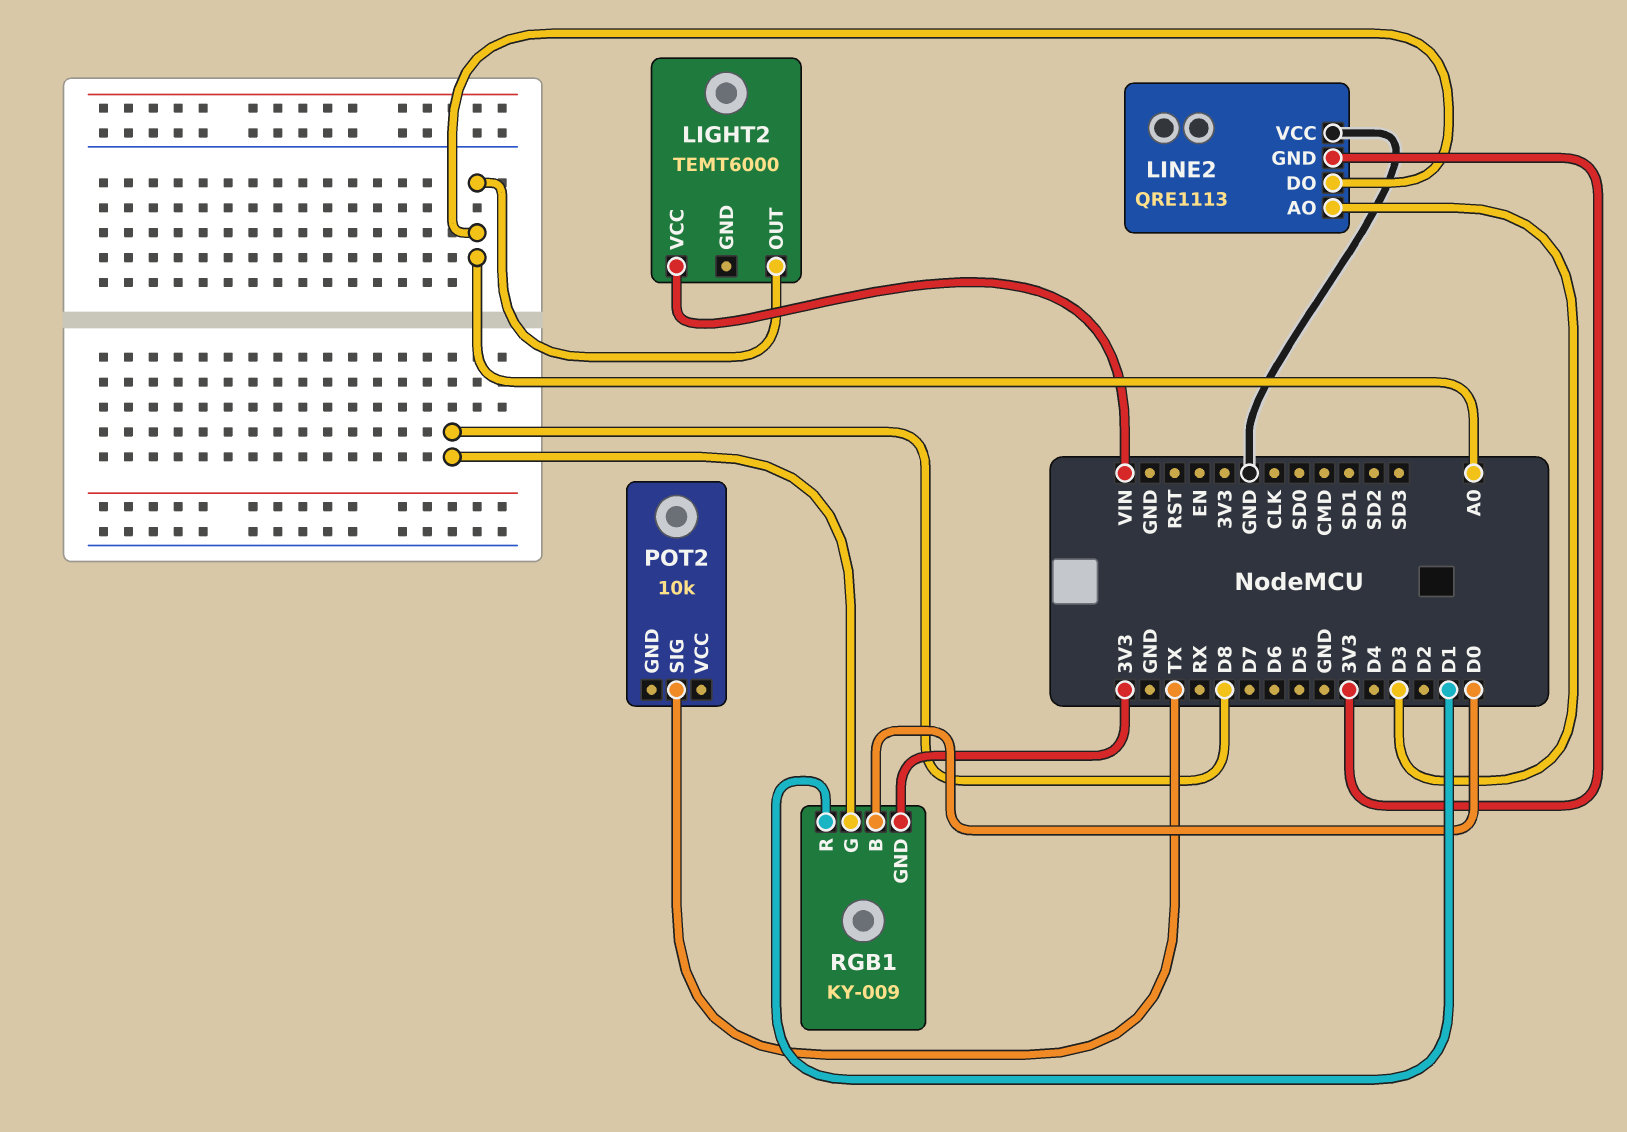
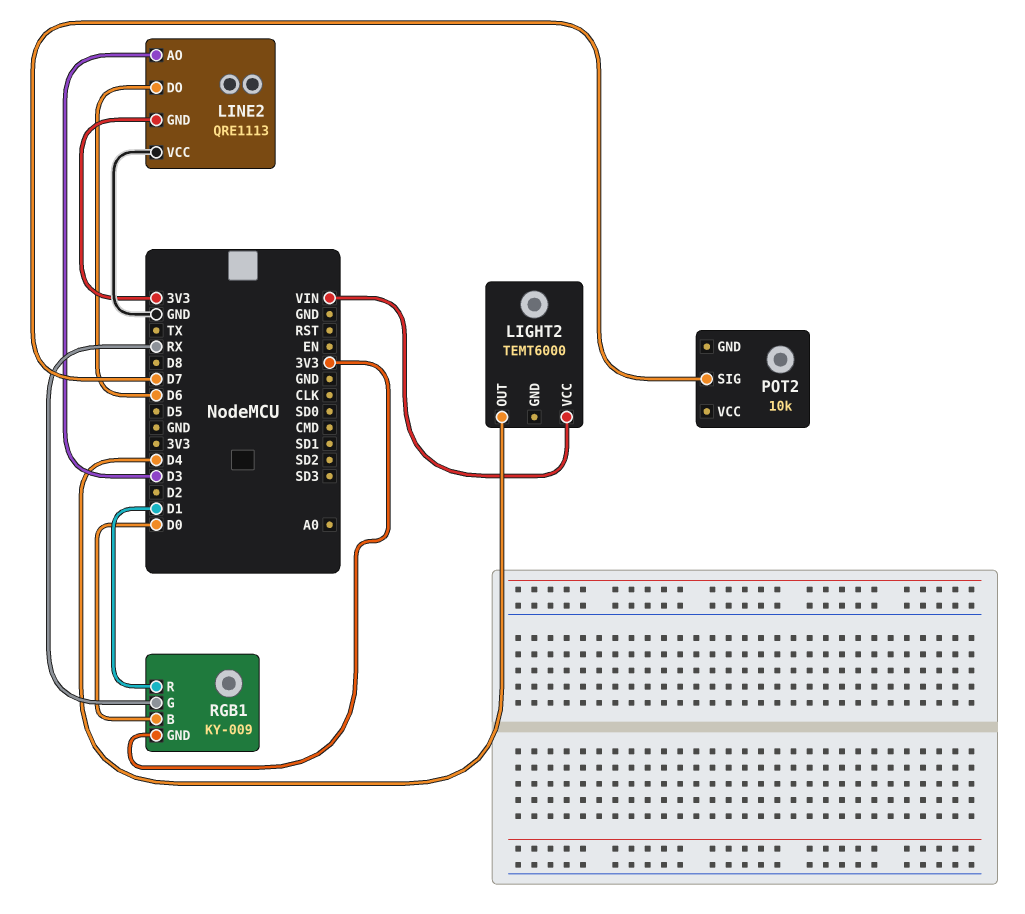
LIGHT2 pin OUT: A0 -> D4
LINE2 pin DO: A0 -> D6
POT2 pin SIG: TX -> D7
RGB1 pin G: D8 -> RX

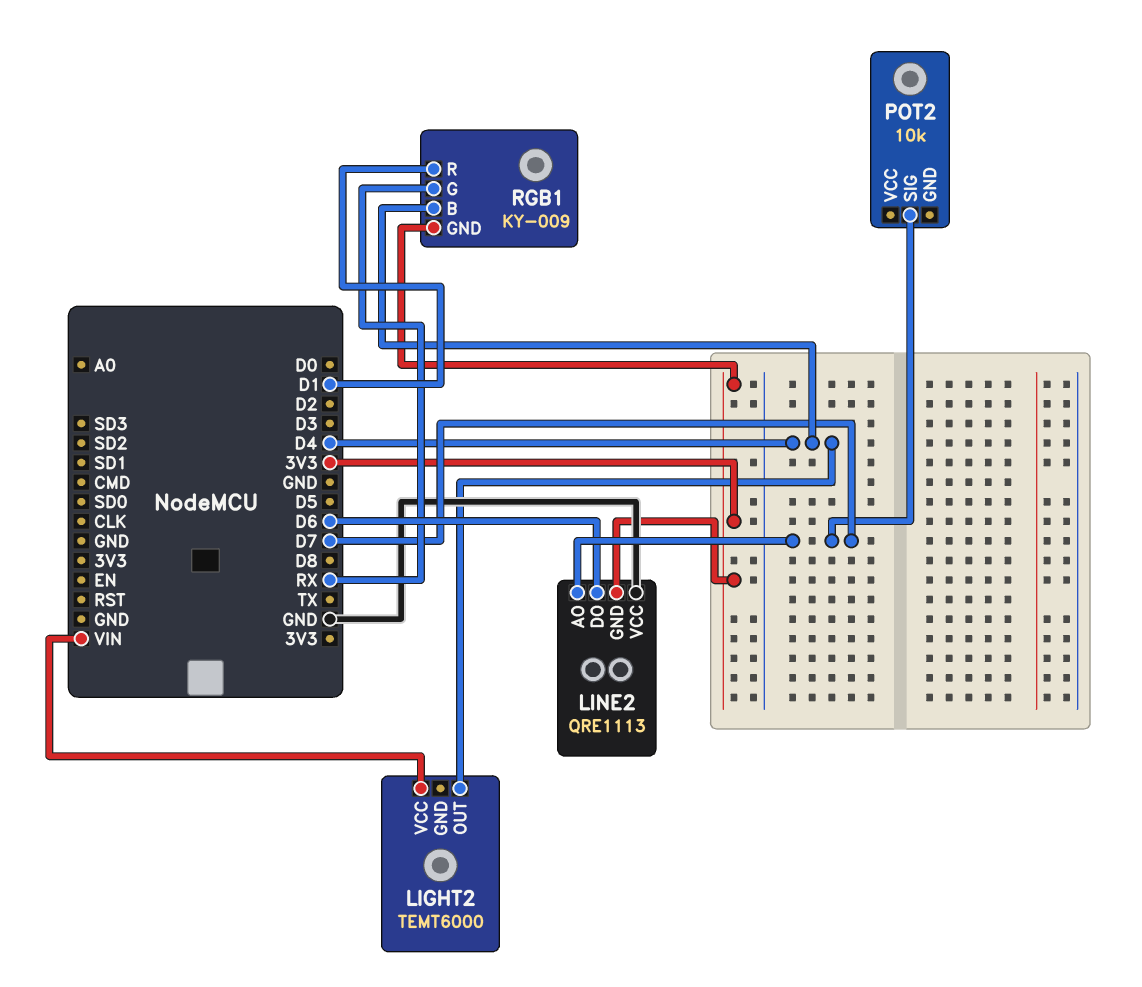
LINE2 pin AO: D3 -> D7
RGB1 pin B: D0 -> D4

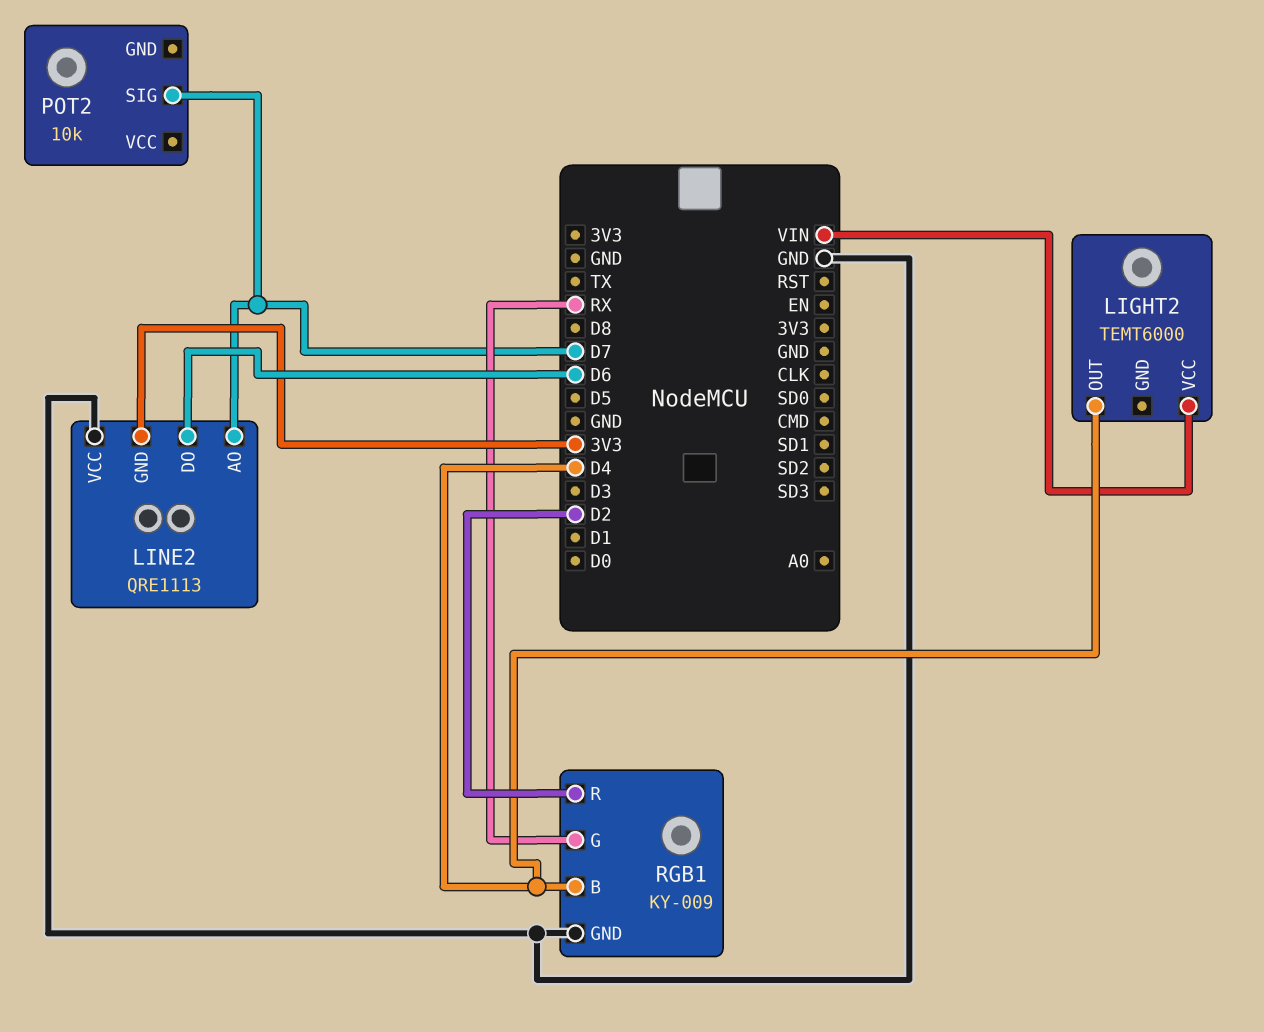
RGB1 pin GND: 3V3 -> GND
RGB1 pin R: D1 -> D2

